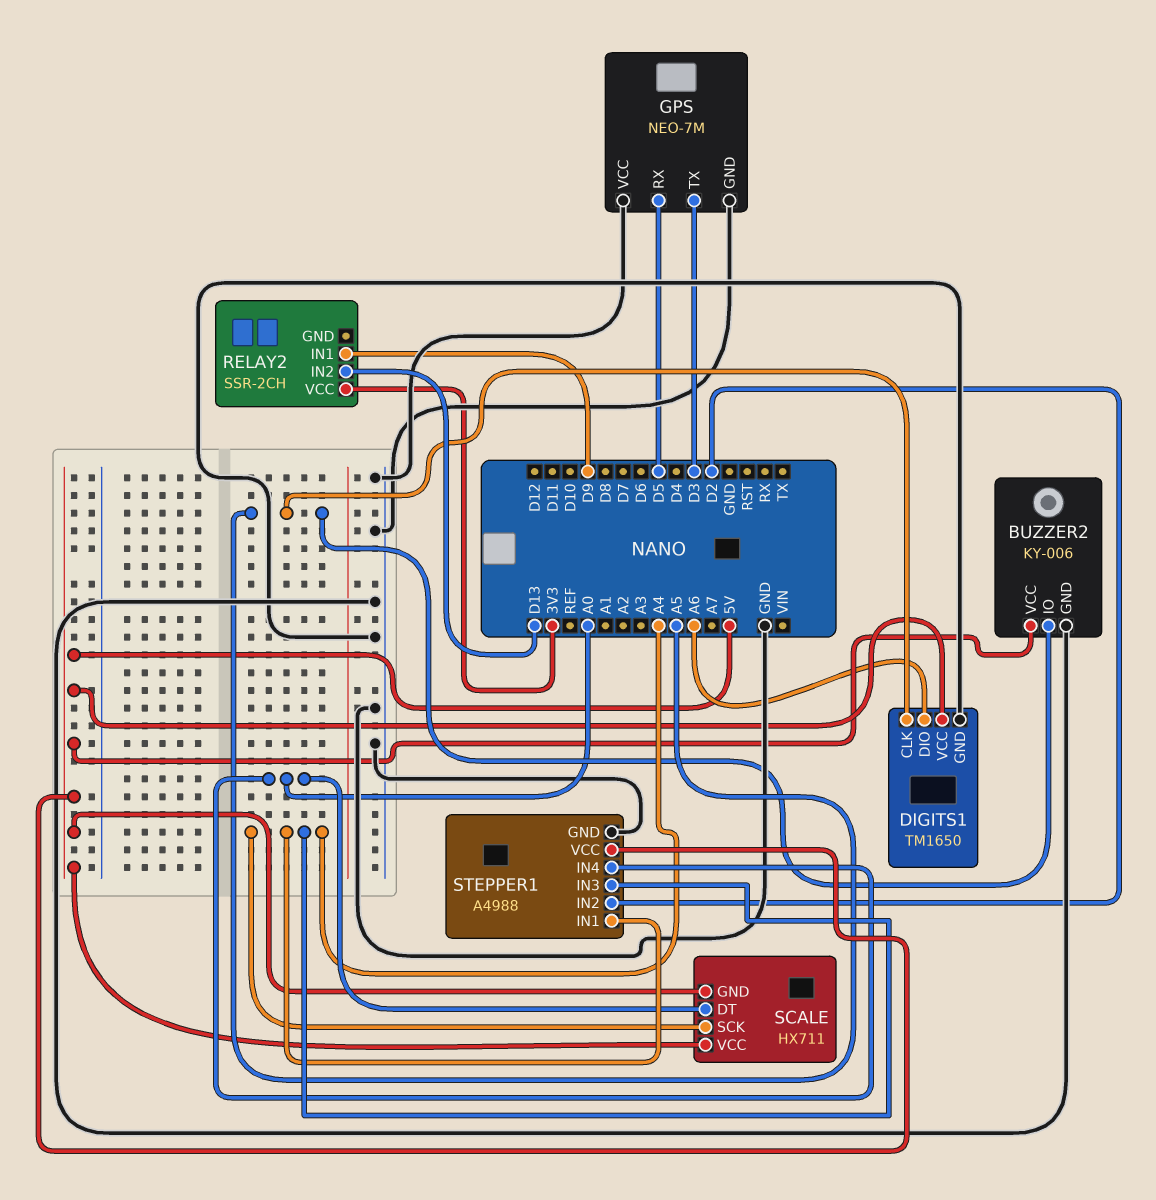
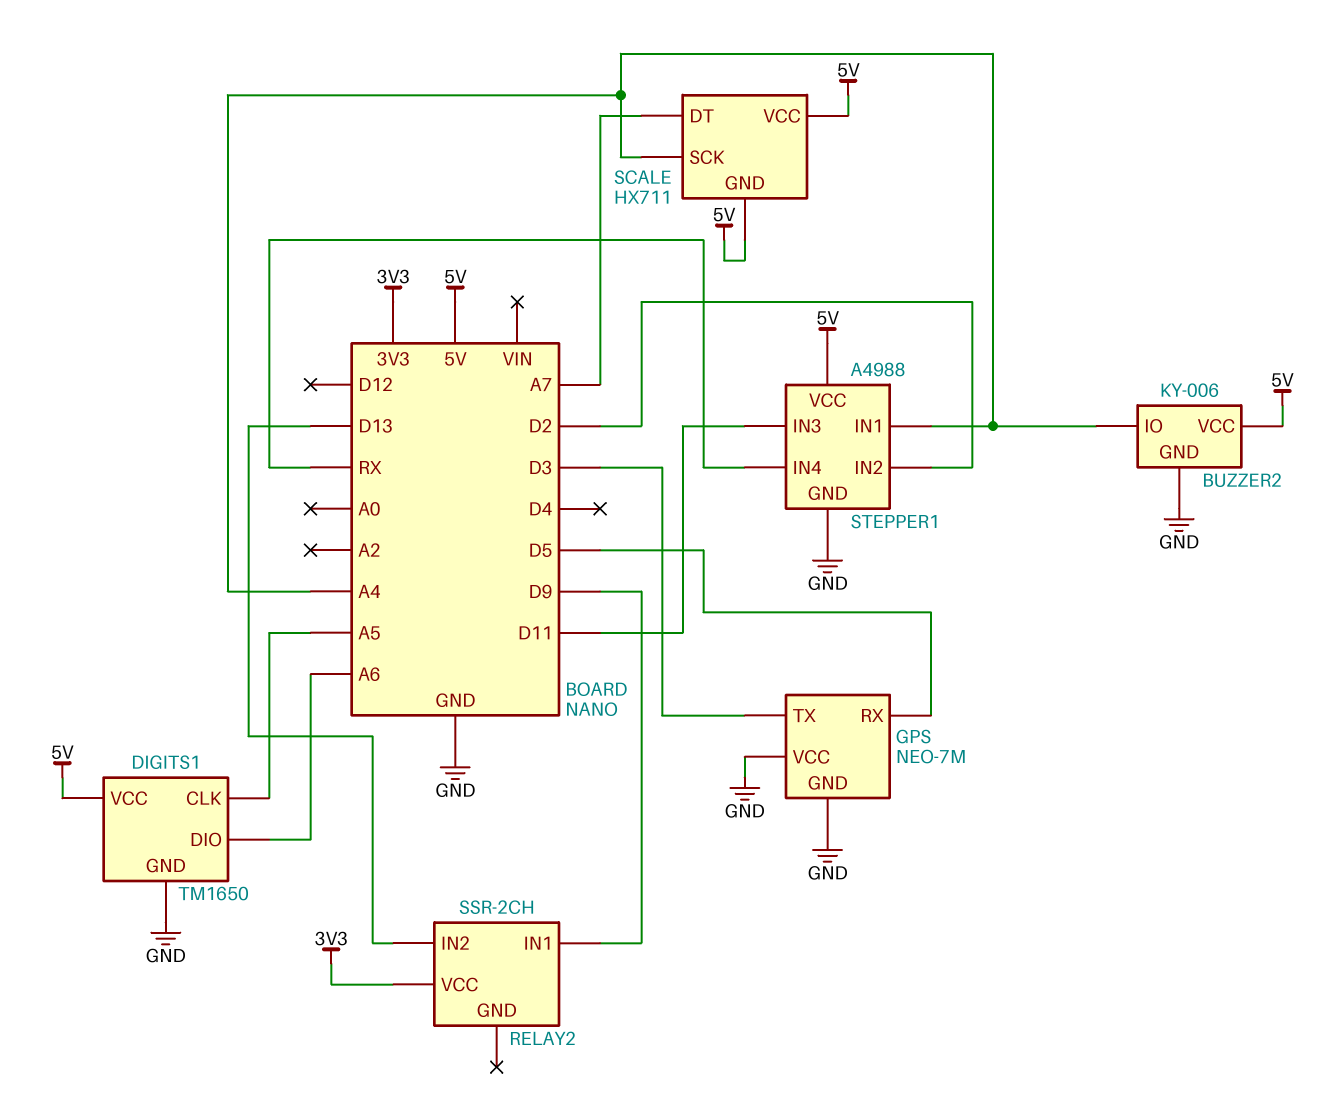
BUZZER2 pin IO: A5 -> A4
SCALE pin DT: A0 -> A7
STEPPER1 pin IN3: A4 -> D11
STEPPER1 pin IN4: A0 -> RX

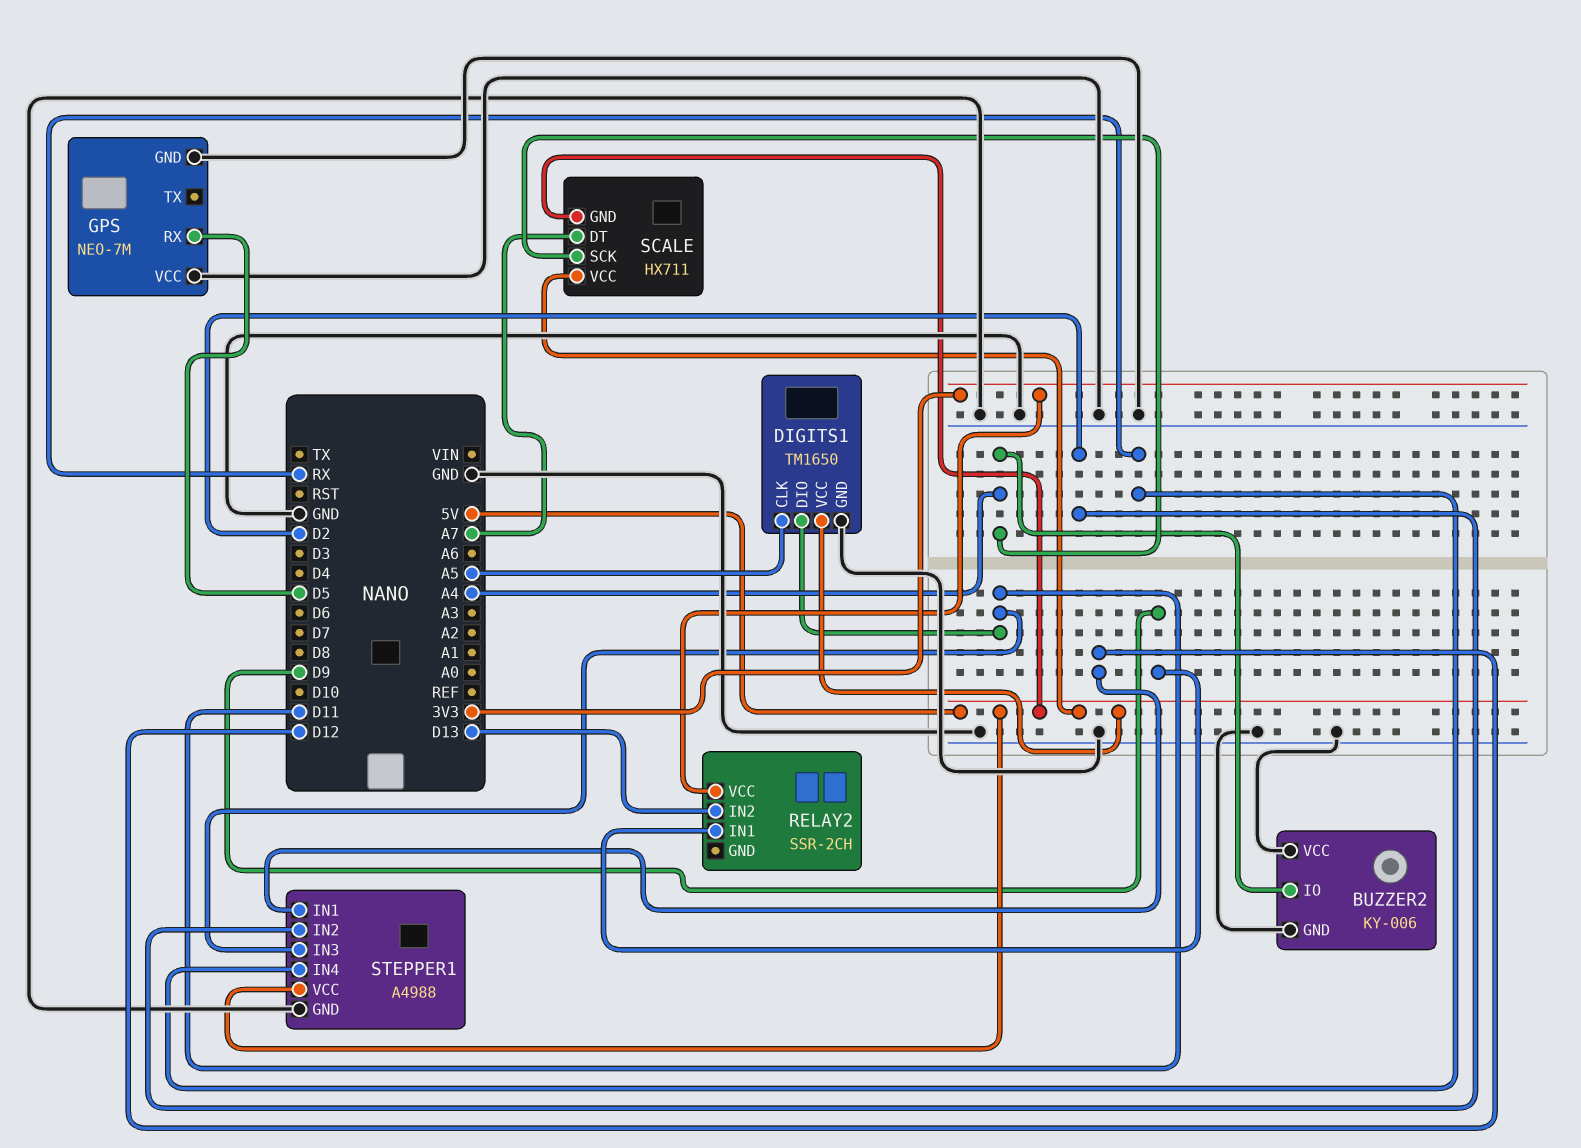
BUZZER2 pin VCC: 5V -> GND
DIGITS1 pin DIO: A6 -> D11
GPS pin TX: D3 -> none
STEPPER1 pin IN1: A4 -> D12

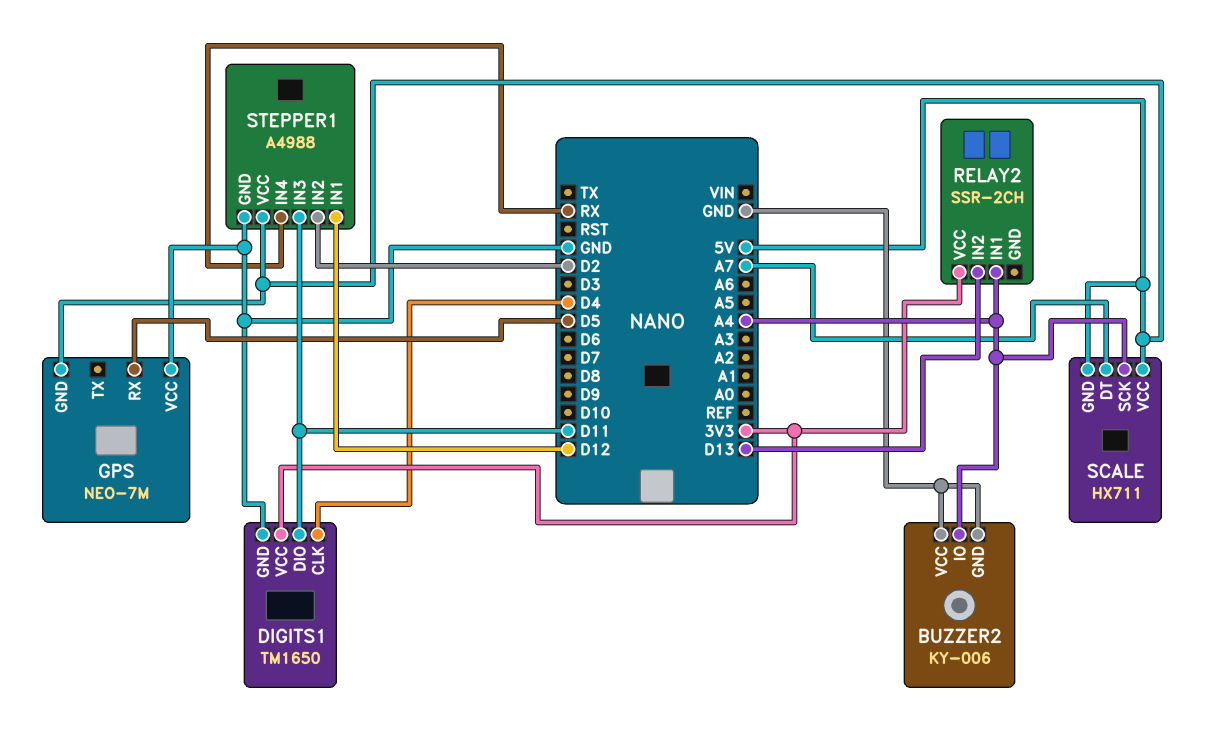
DIGITS1 pin CLK: A5 -> D4
DIGITS1 pin VCC: 5V -> 3V3
GPS pin GND: GND -> 5V
RELAY2 pin IN1: D9 -> A4

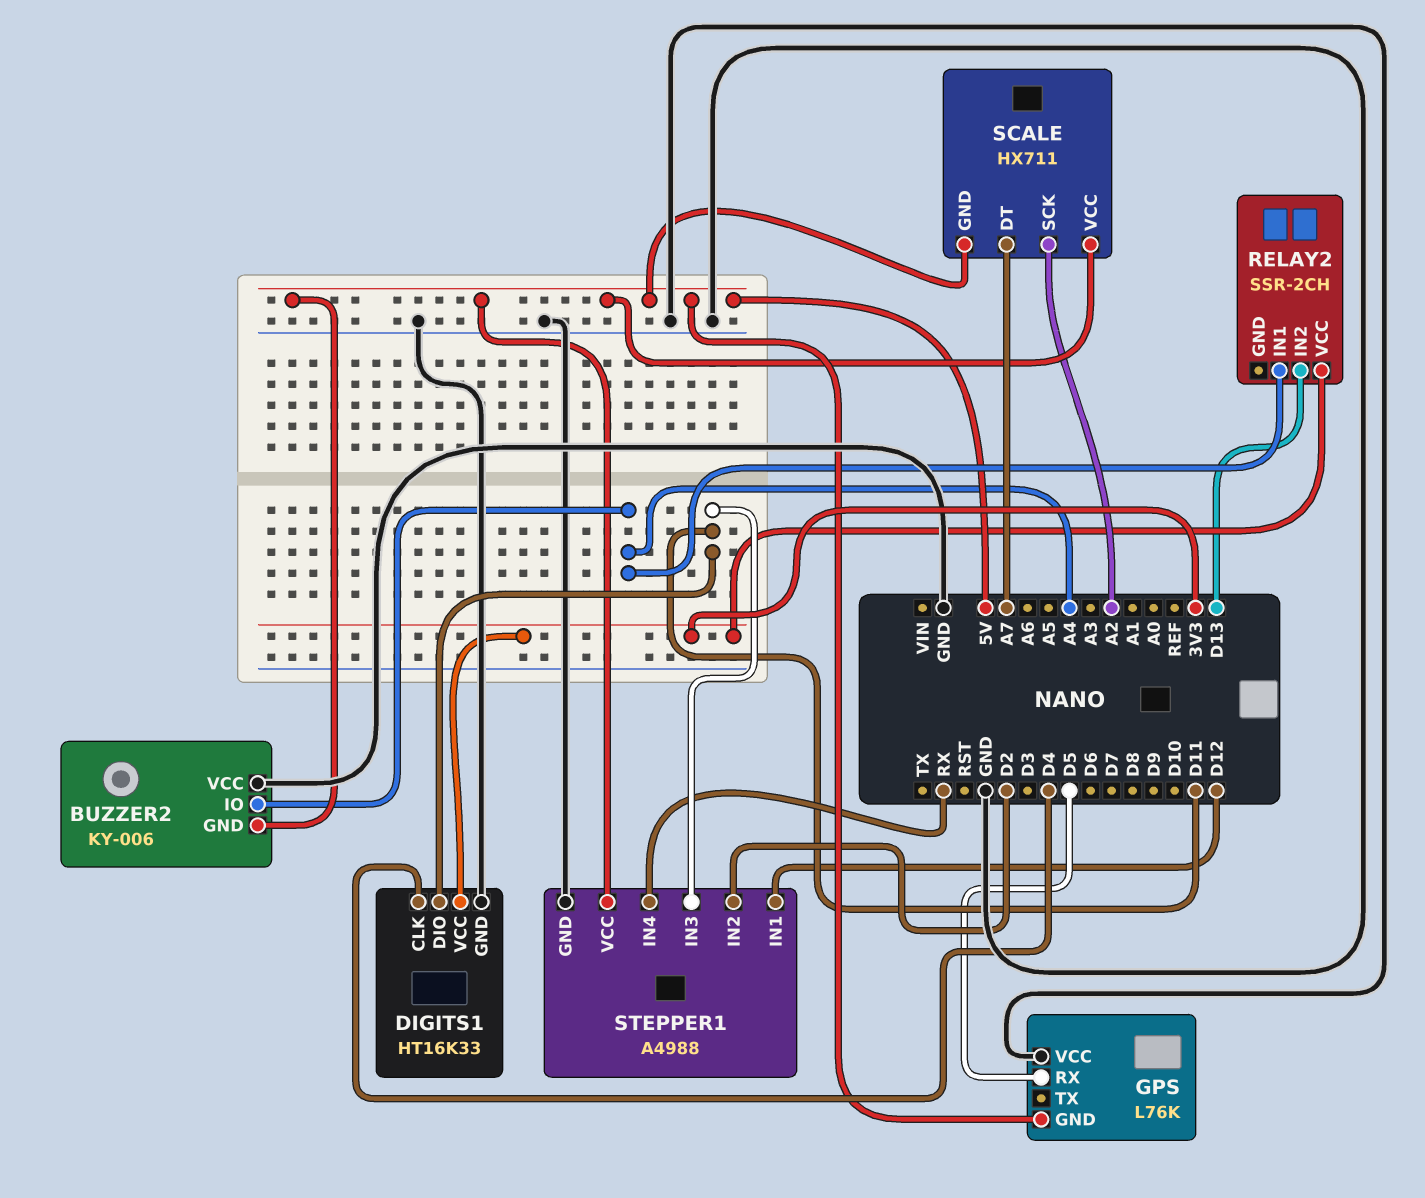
BUZZER2 pin GND: GND -> 5V
DIGITS1: TM1650 -> HT16K33
GPS: NEO-7M -> L76K
SCALE pin SCK: A4 -> A2

